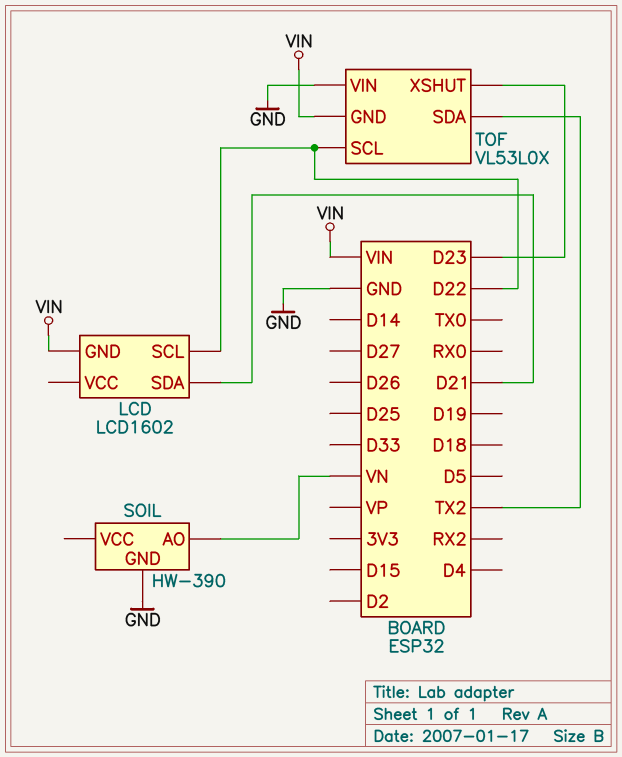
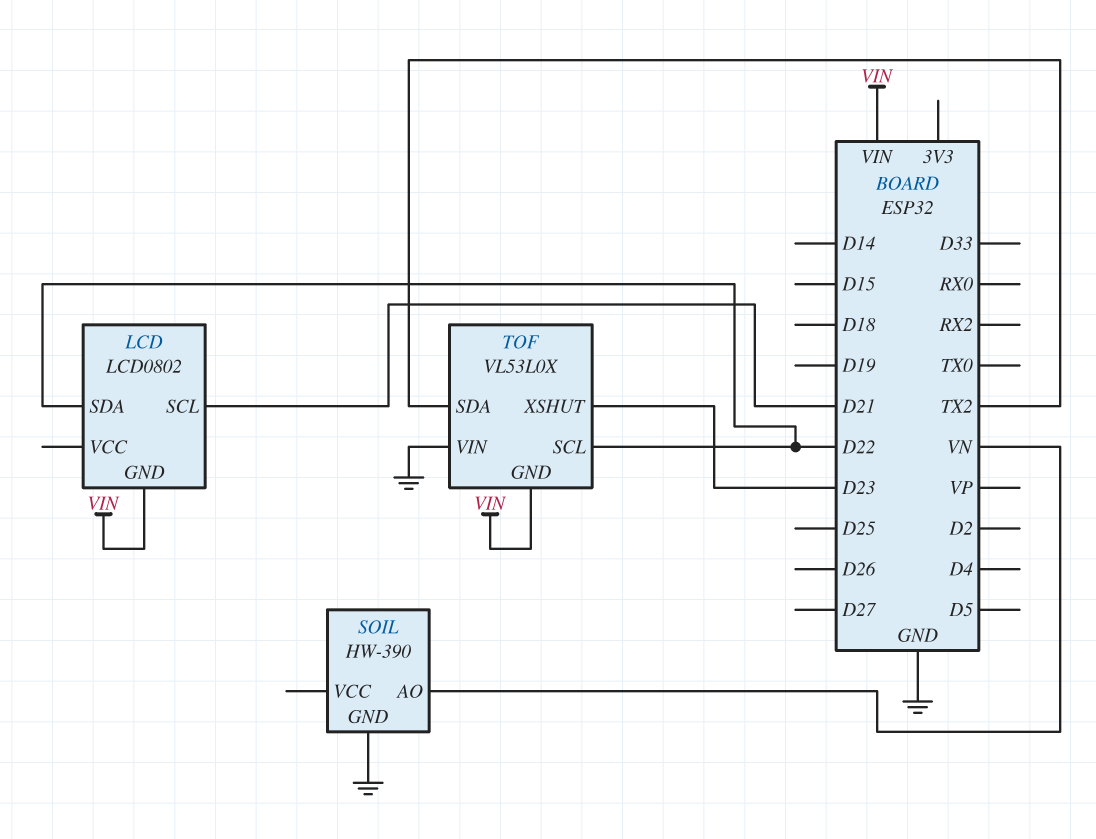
LCD: LCD1602 -> LCD0802
LCD pin SCL: D22 -> D21
LCD pin SDA: D21 -> D22

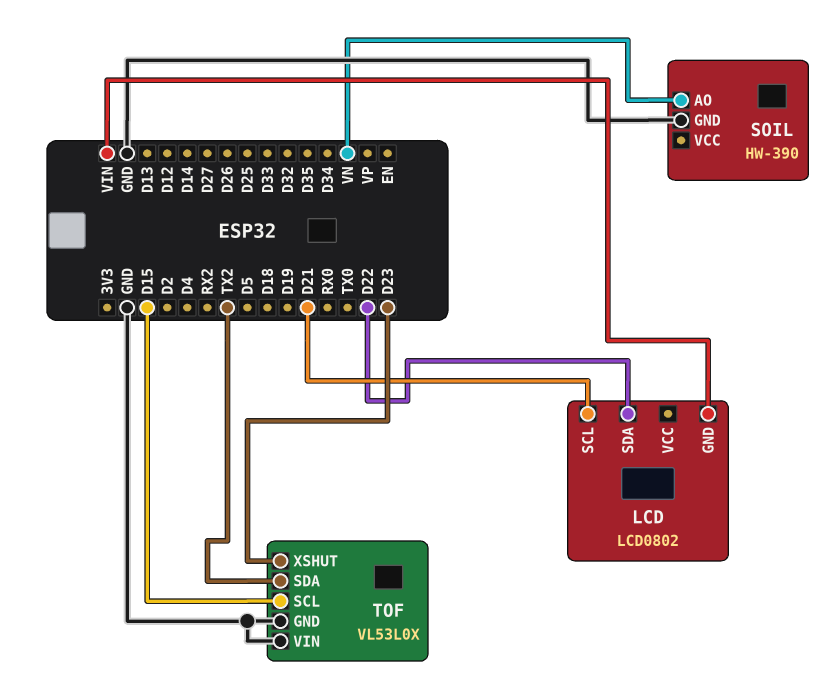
TOF pin GND: VIN -> GND
TOF pin SCL: D22 -> D15

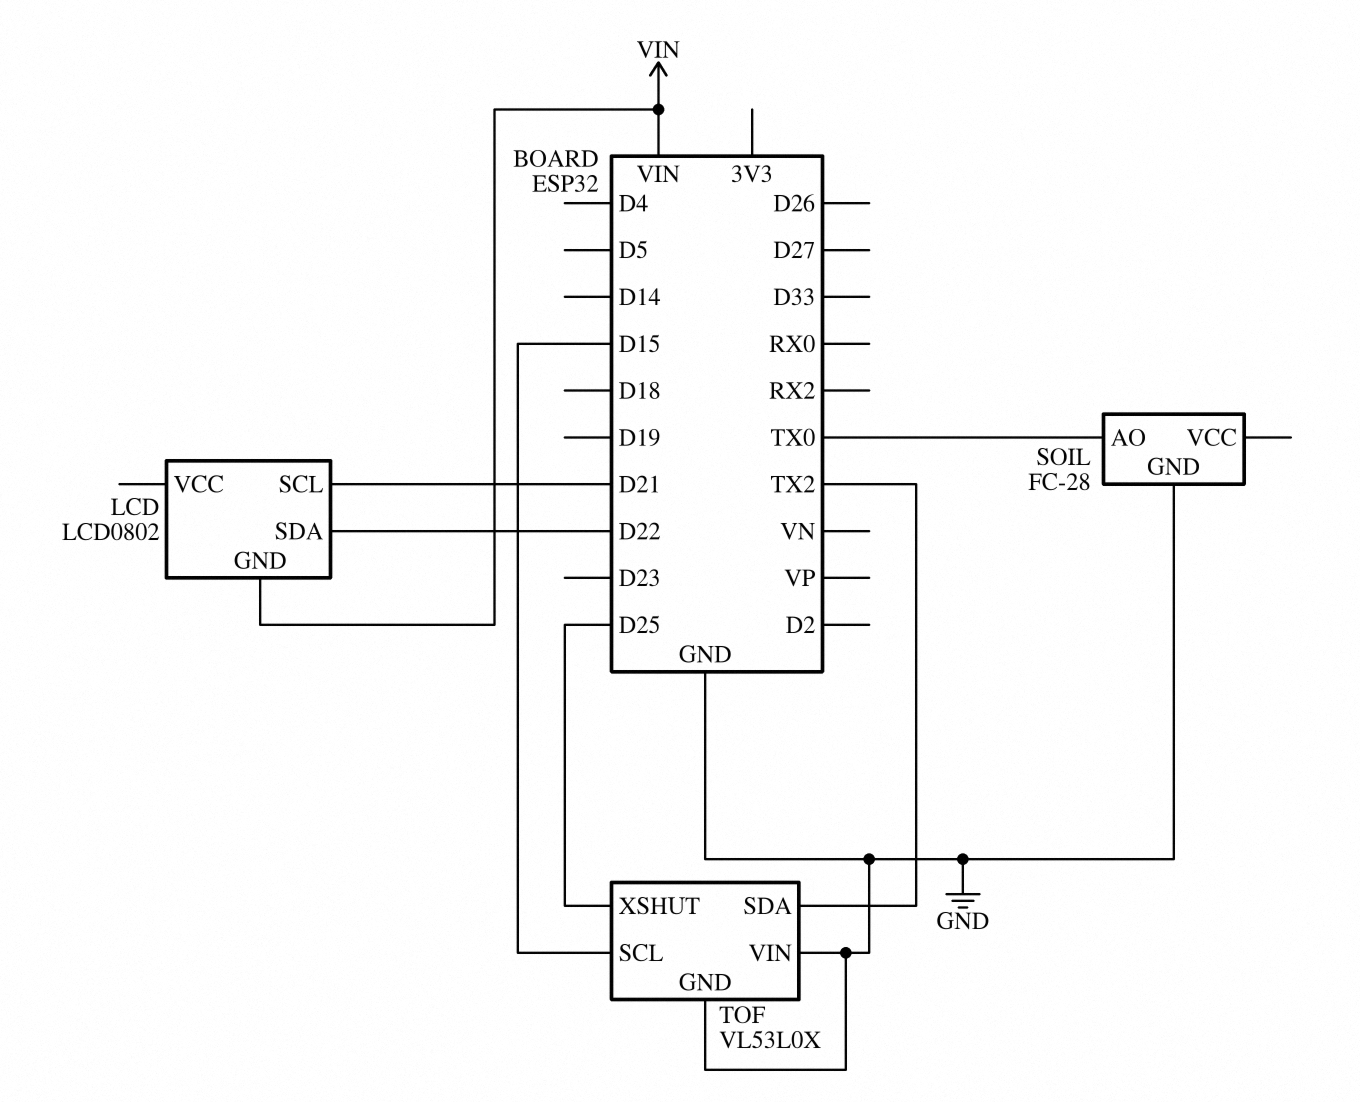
SOIL: HW-390 -> FC-28
SOIL pin AO: VN -> TX0
TOF pin XSHUT: D23 -> D25

